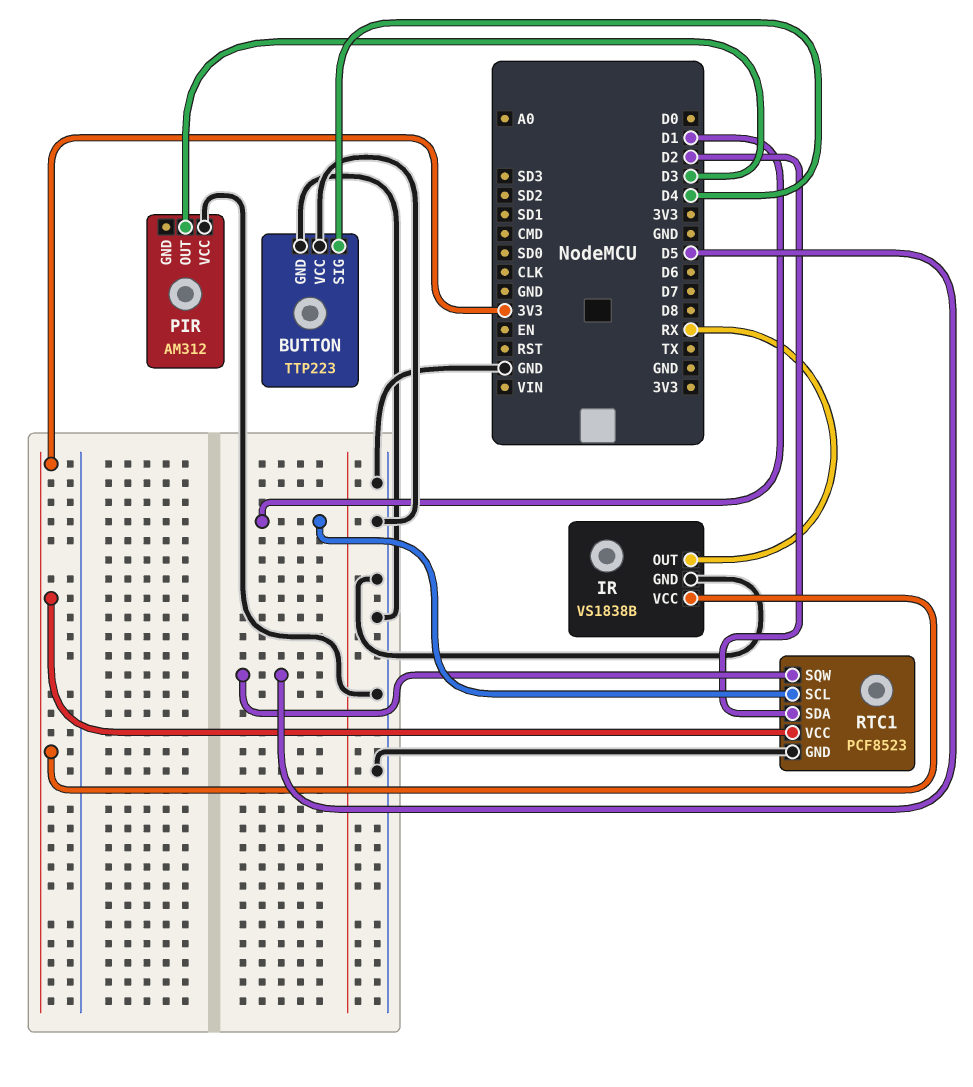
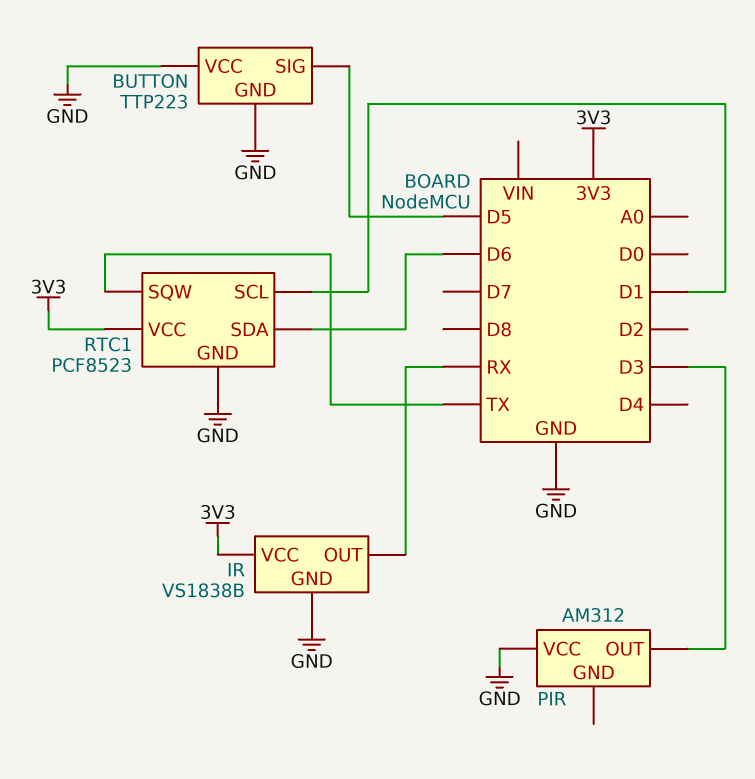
BUTTON pin SIG: D4 -> D5
RTC1 pin SDA: D2 -> D6
RTC1 pin SQW: D5 -> TX

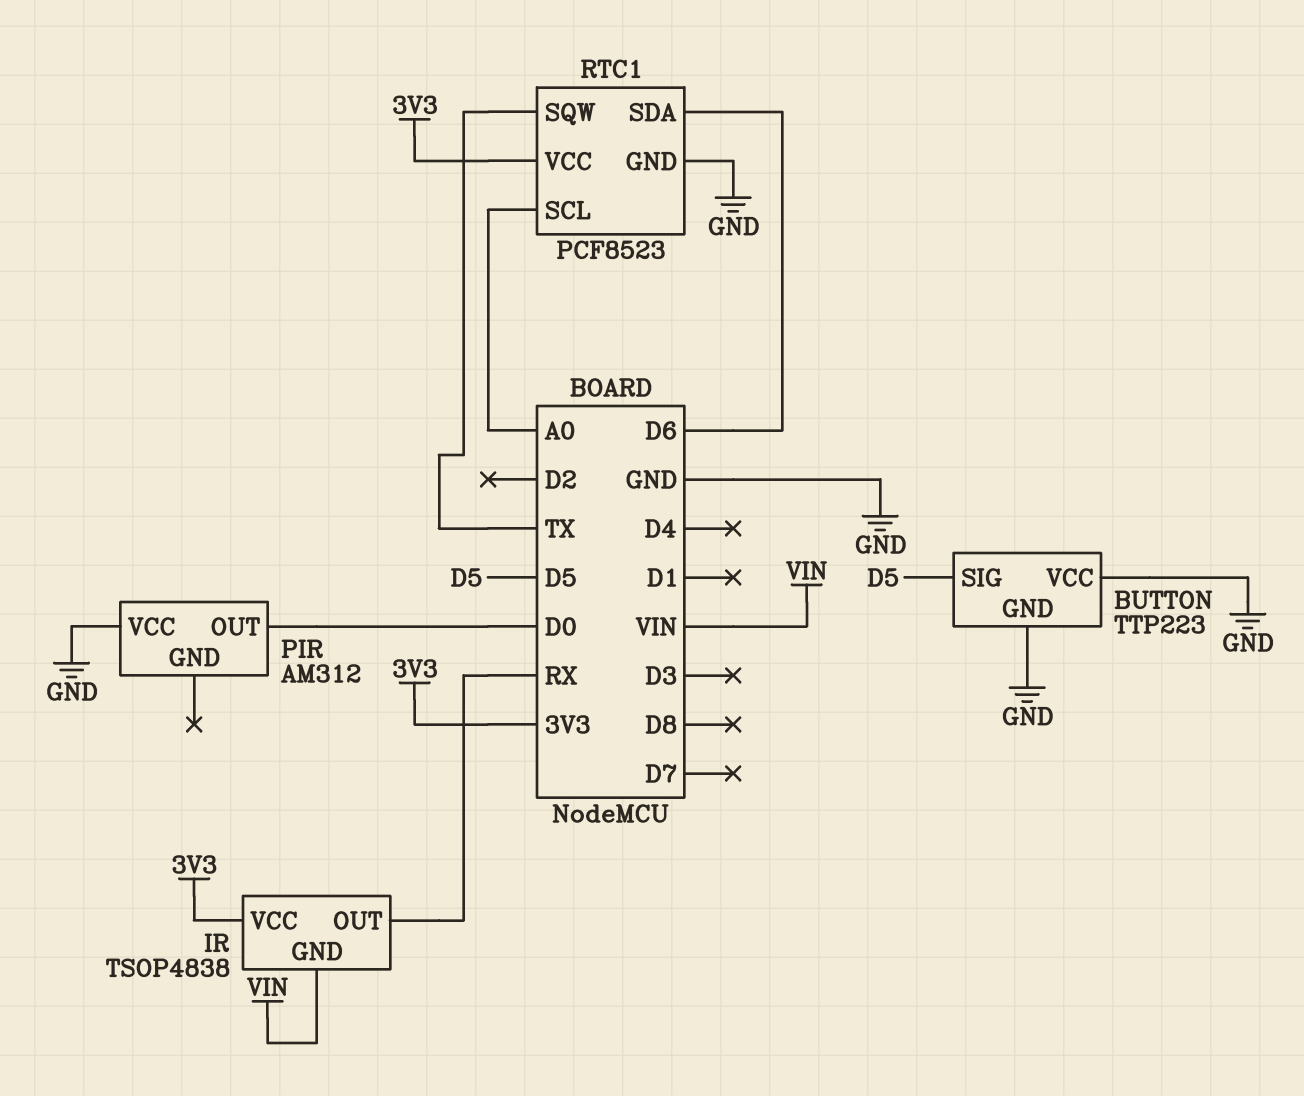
IR: VS1838B -> TSOP4838
IR pin GND: GND -> VIN
PIR pin OUT: D3 -> D0
RTC1 pin SCL: D1 -> A0

